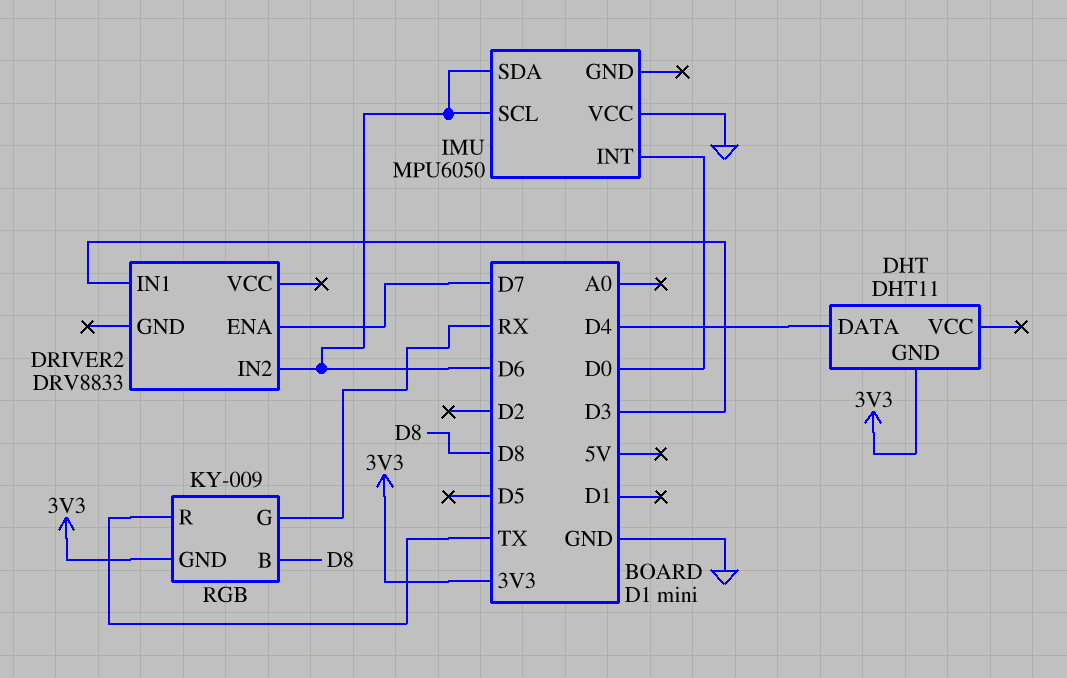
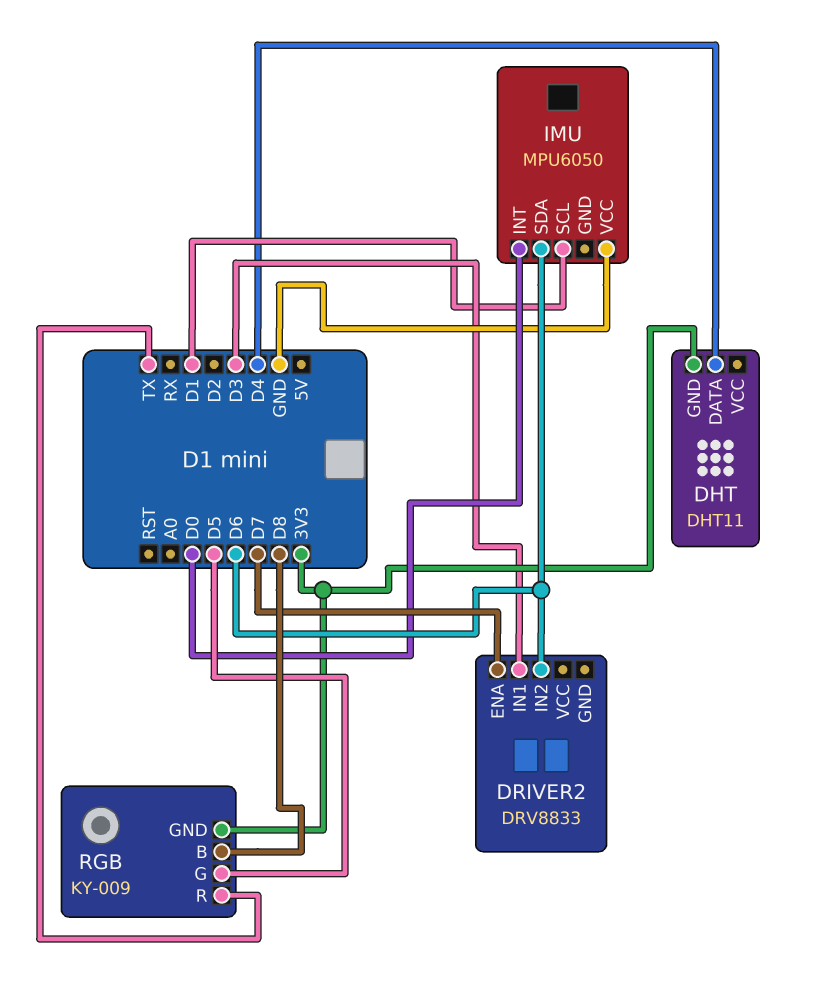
IMU pin SCL: D6 -> D1
RGB pin G: RX -> D5

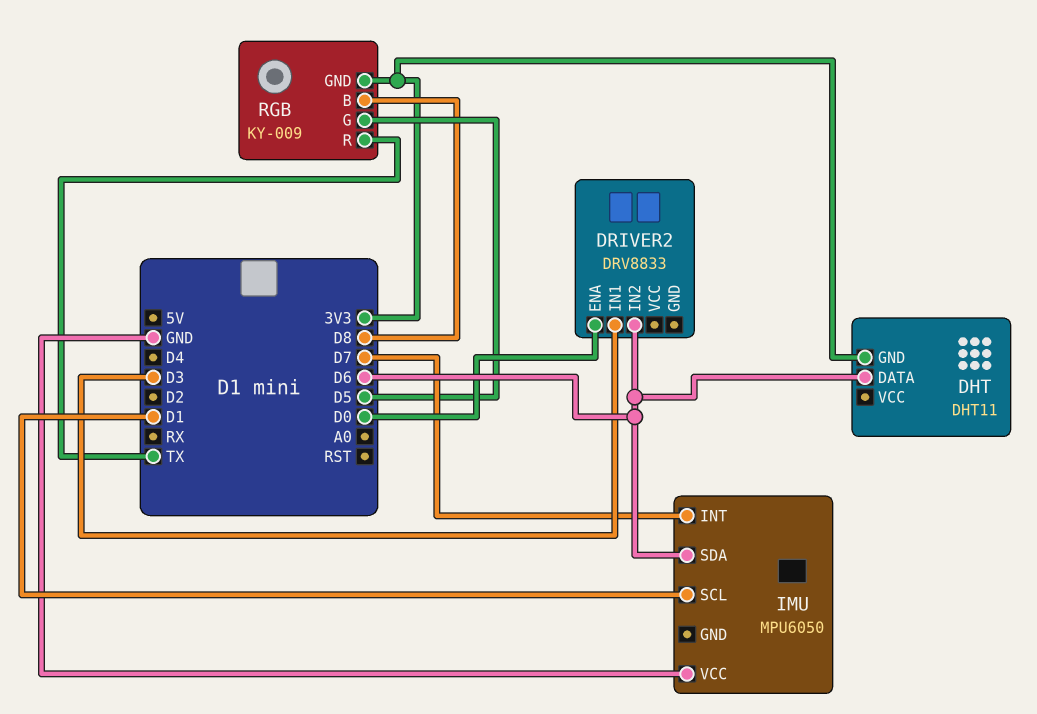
DHT pin DATA: D4 -> D6
DRIVER2 pin ENA: D7 -> D0
IMU pin INT: D0 -> D7

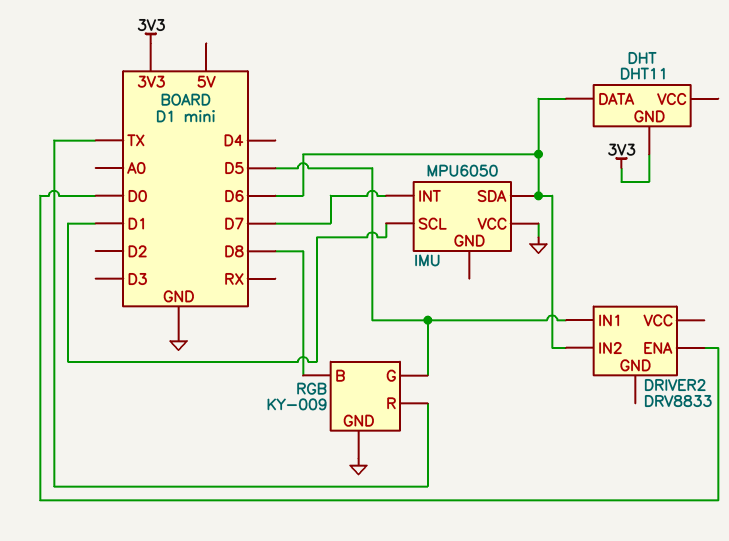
DRIVER2 pin IN1: D3 -> D5
RGB pin GND: 3V3 -> GND

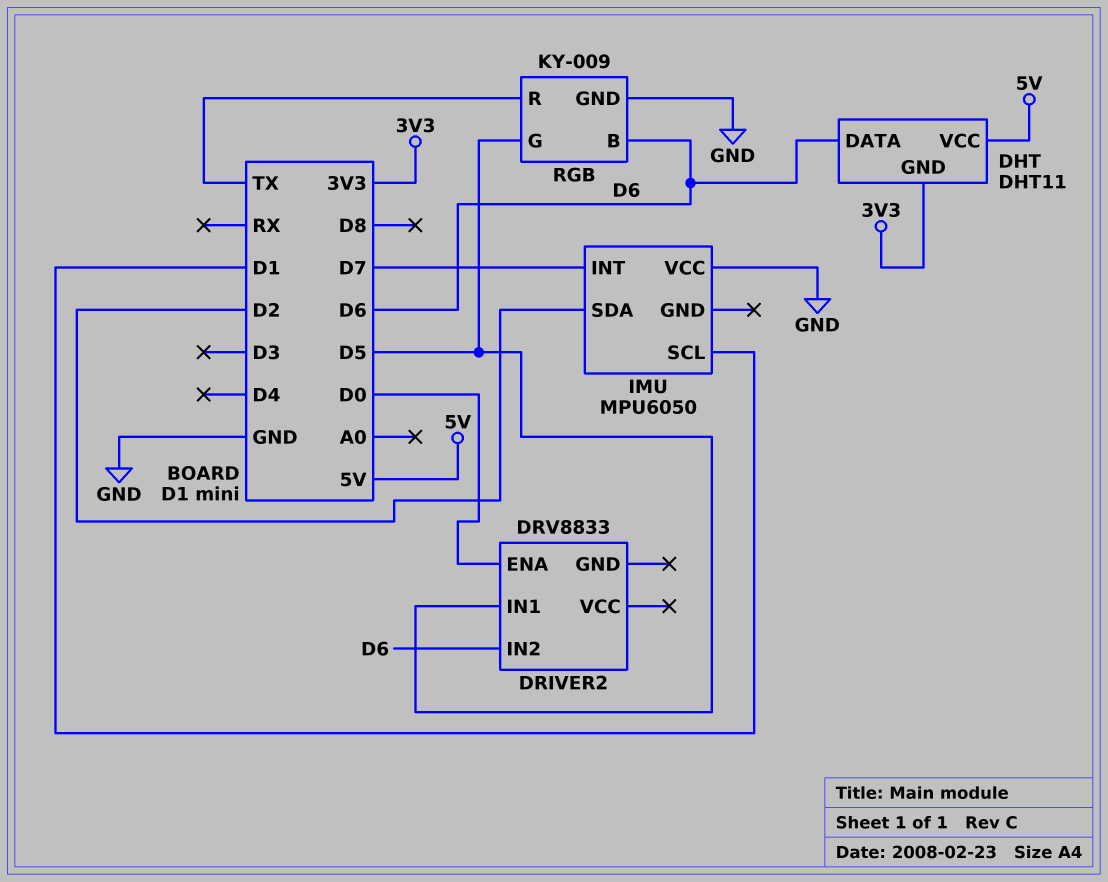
DHT pin VCC: none -> 5V
IMU pin SDA: D6 -> D2
RGB pin B: D8 -> D6

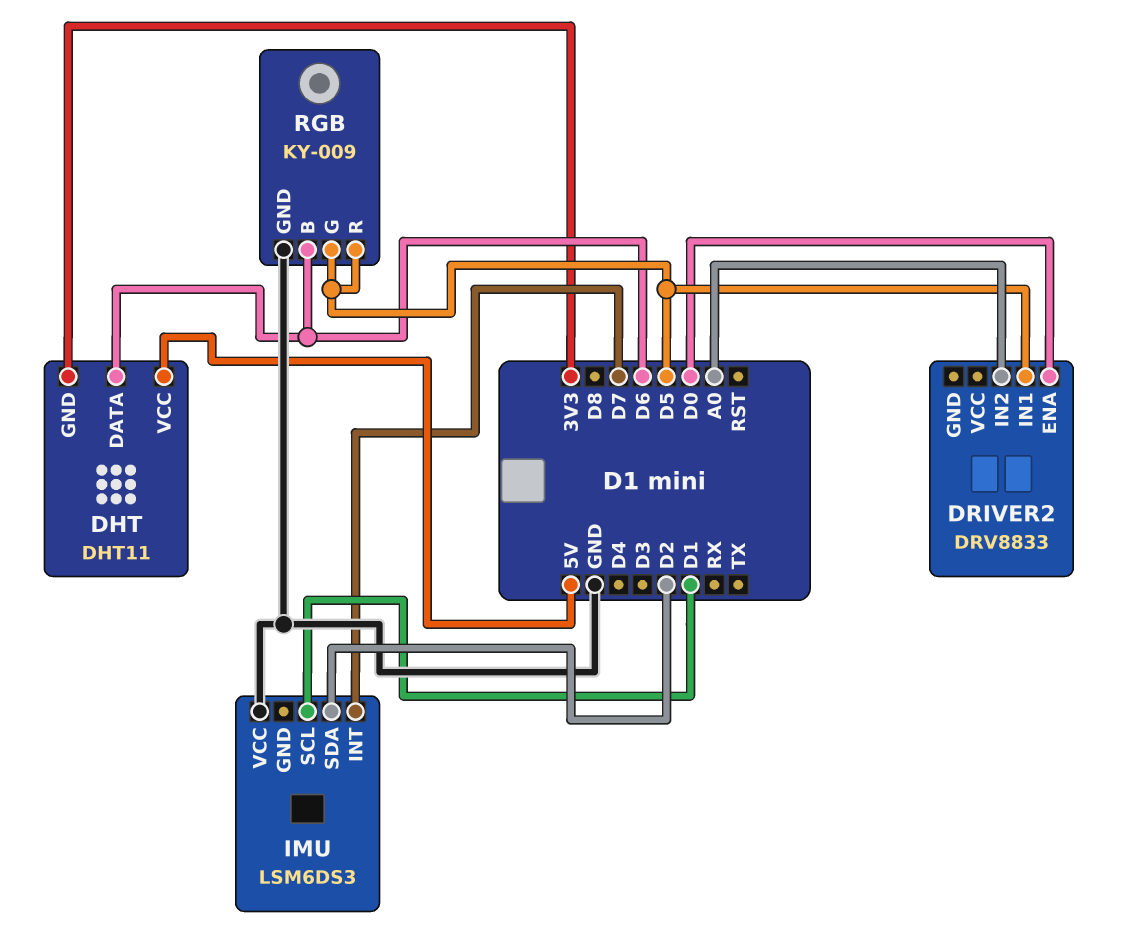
DRIVER2 pin IN2: D6 -> A0
IMU: MPU6050 -> LSM6DS3
RGB pin R: TX -> D5

